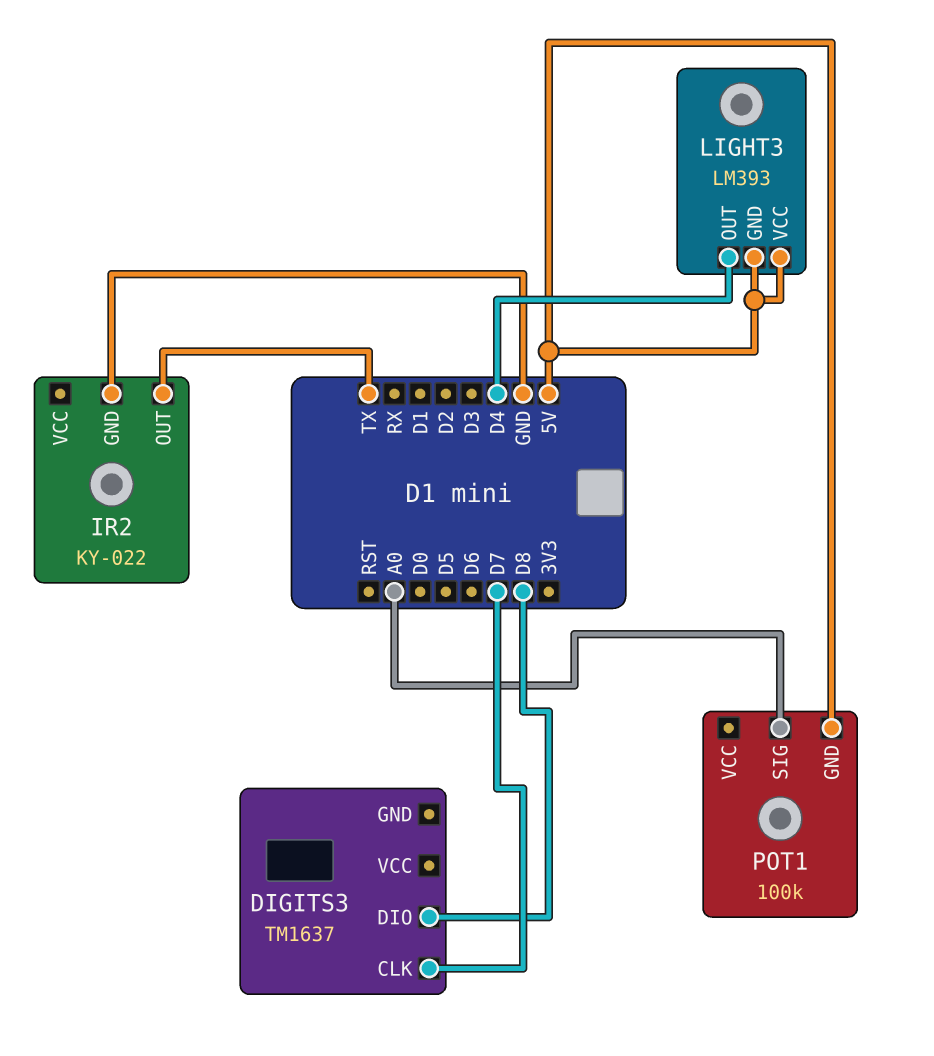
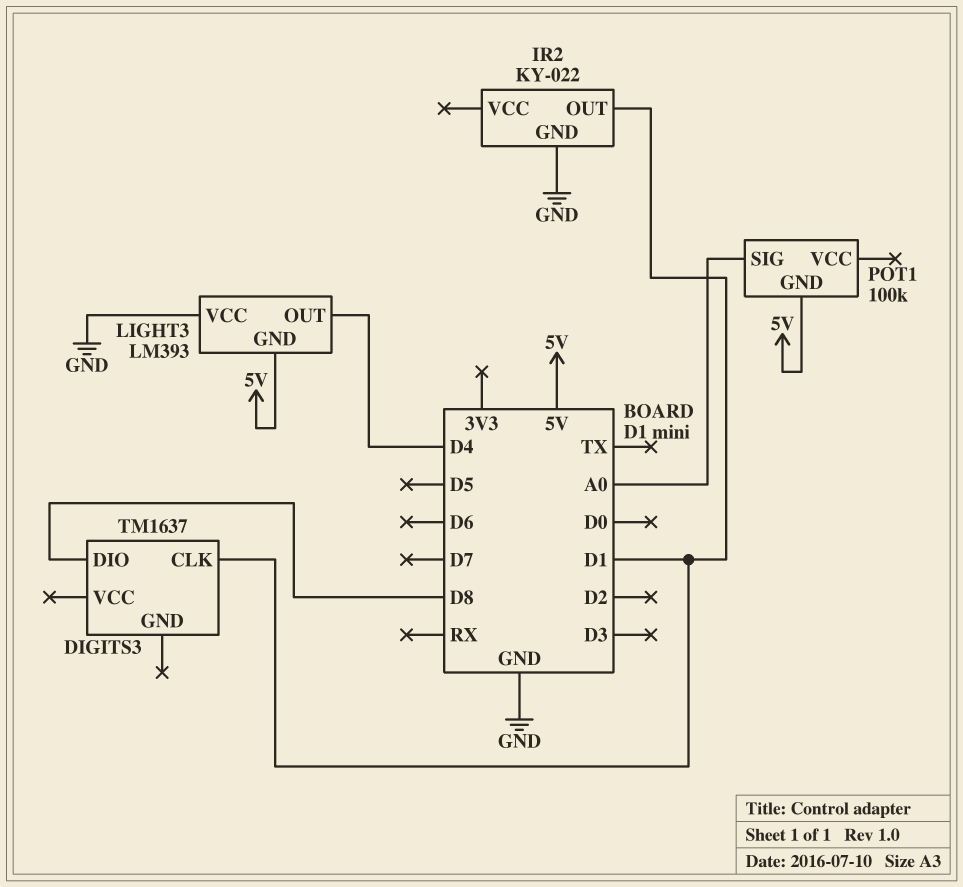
DIGITS3 pin CLK: D7 -> D1
IR2 pin OUT: TX -> D1
LIGHT3 pin VCC: 5V -> GND

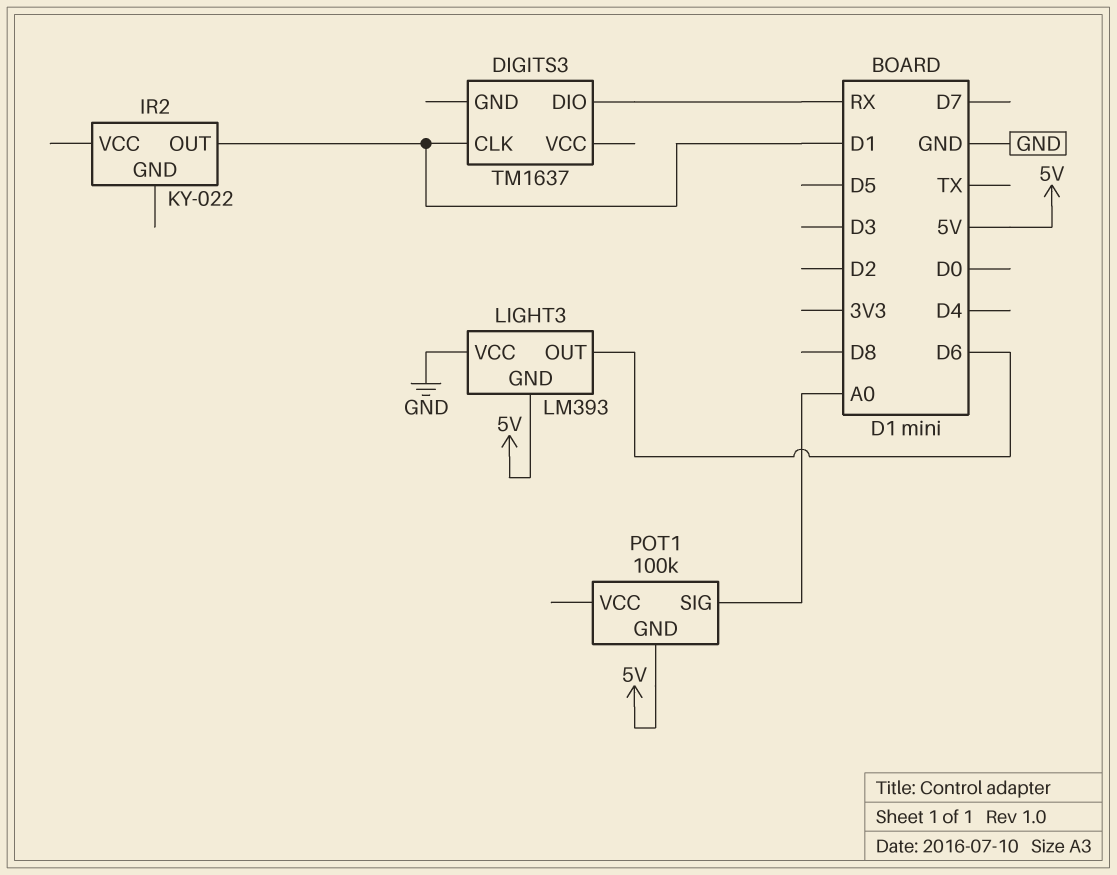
DIGITS3 pin DIO: D8 -> RX
IR2 pin GND: GND -> none
LIGHT3 pin OUT: D4 -> D6

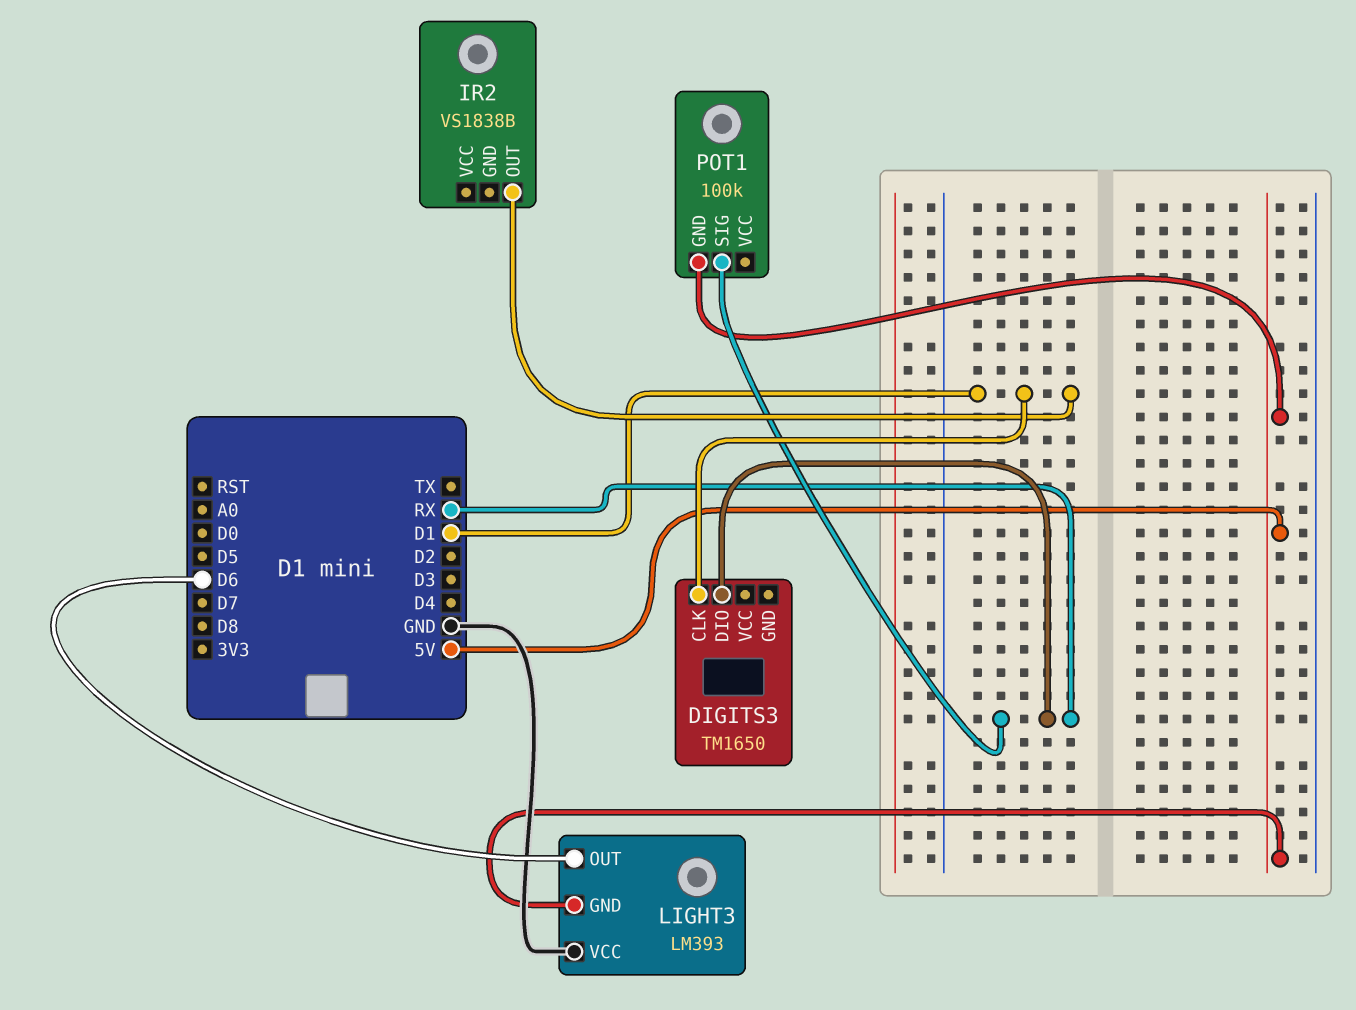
DIGITS3: TM1637 -> TM1650
IR2: KY-022 -> VS1838B
POT1 pin SIG: A0 -> RX

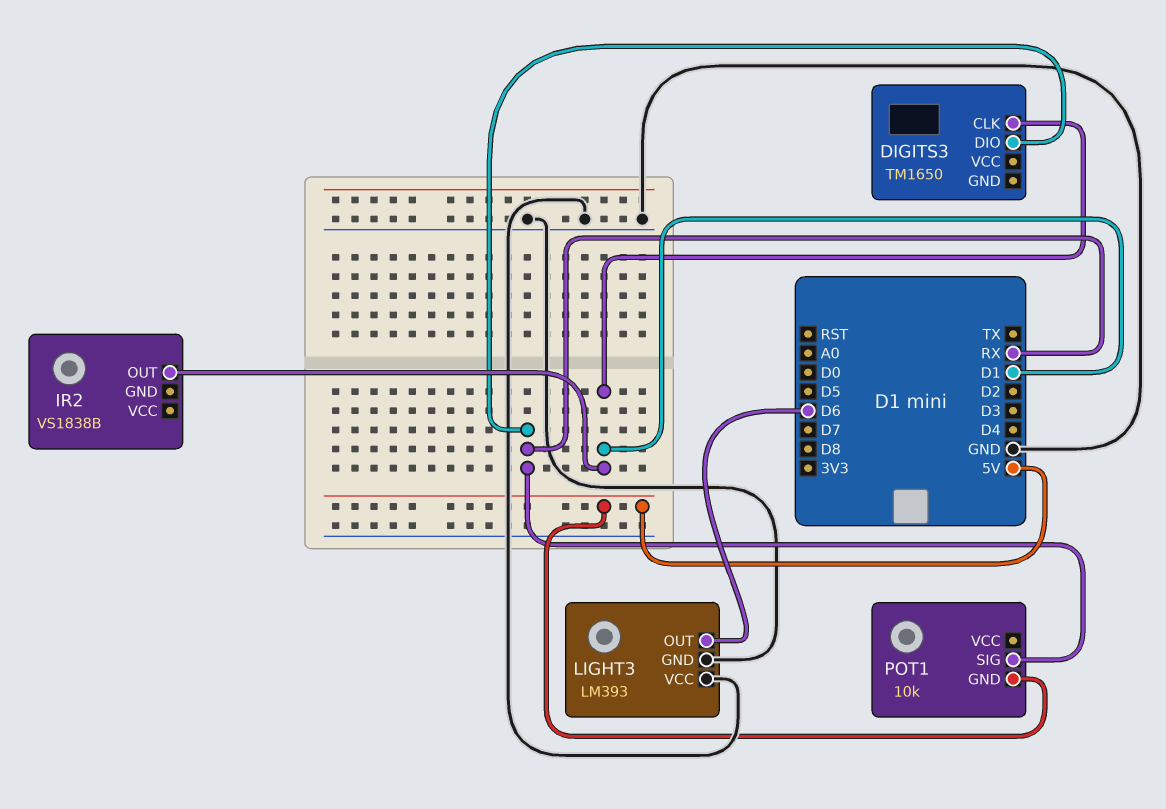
LIGHT3 pin GND: 5V -> GND
POT1: 100k -> 10k

